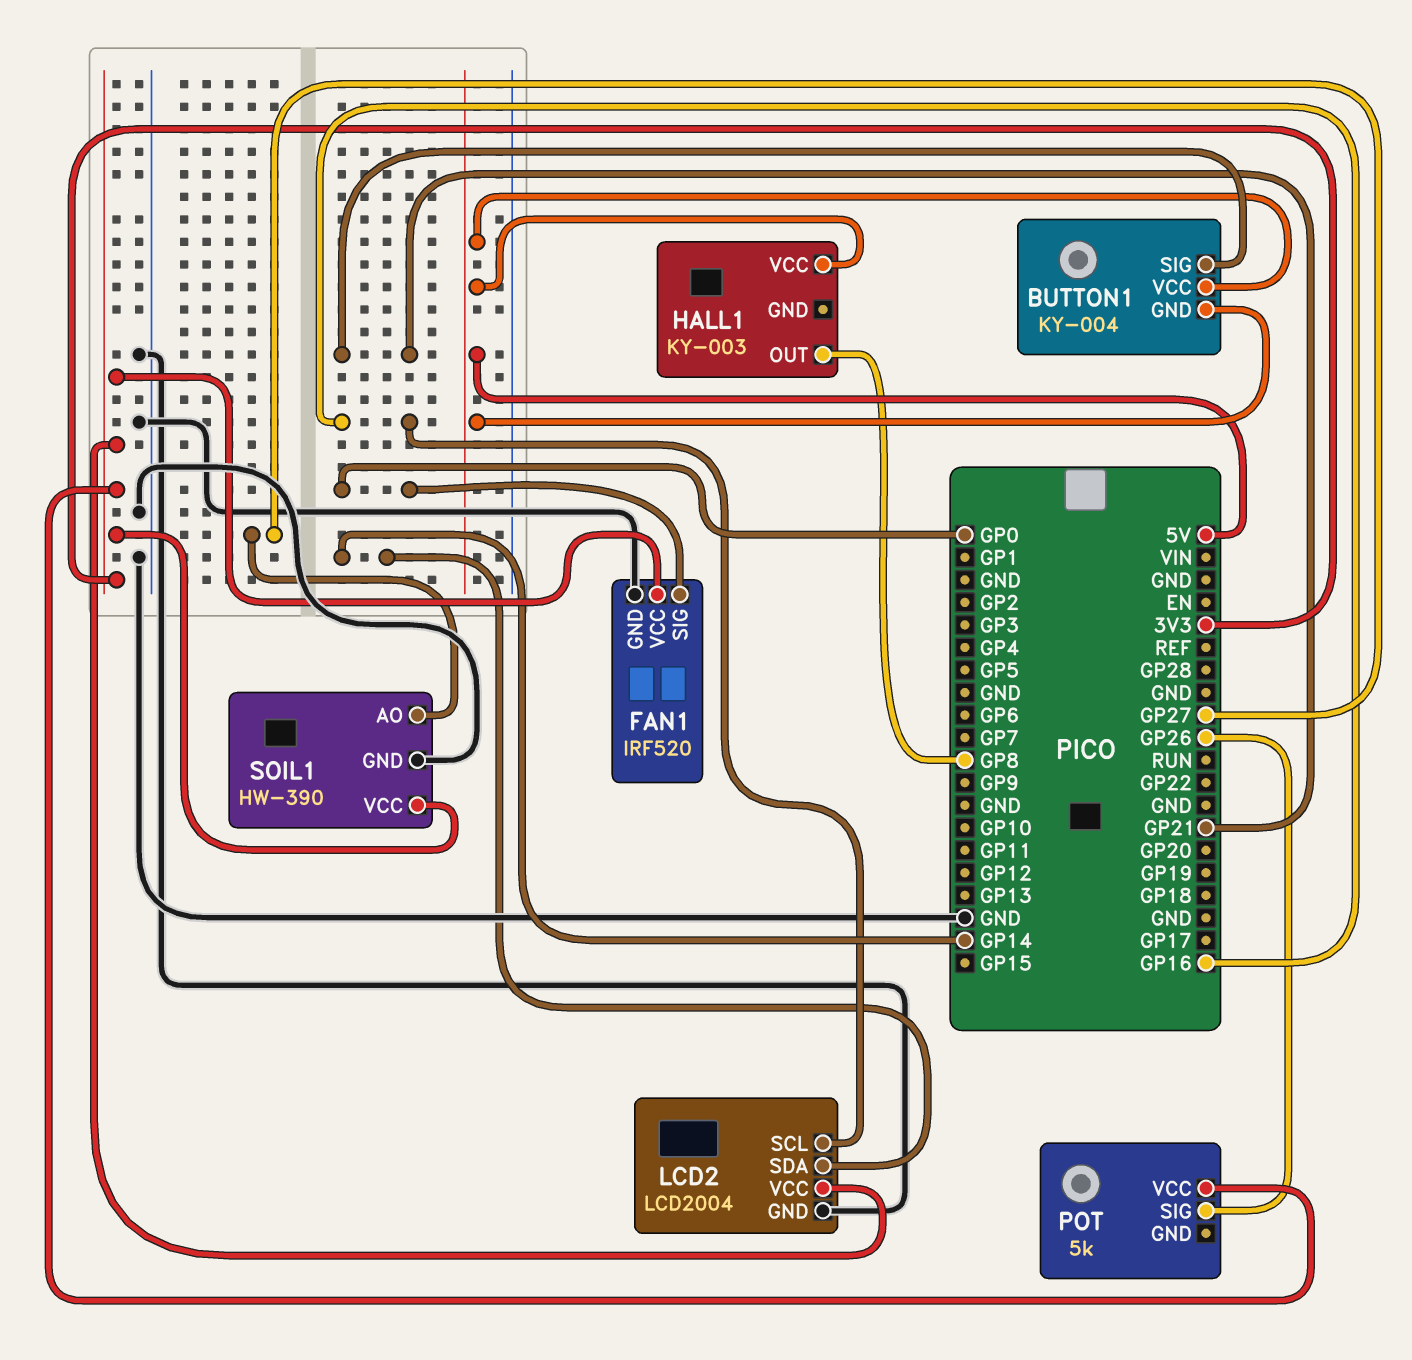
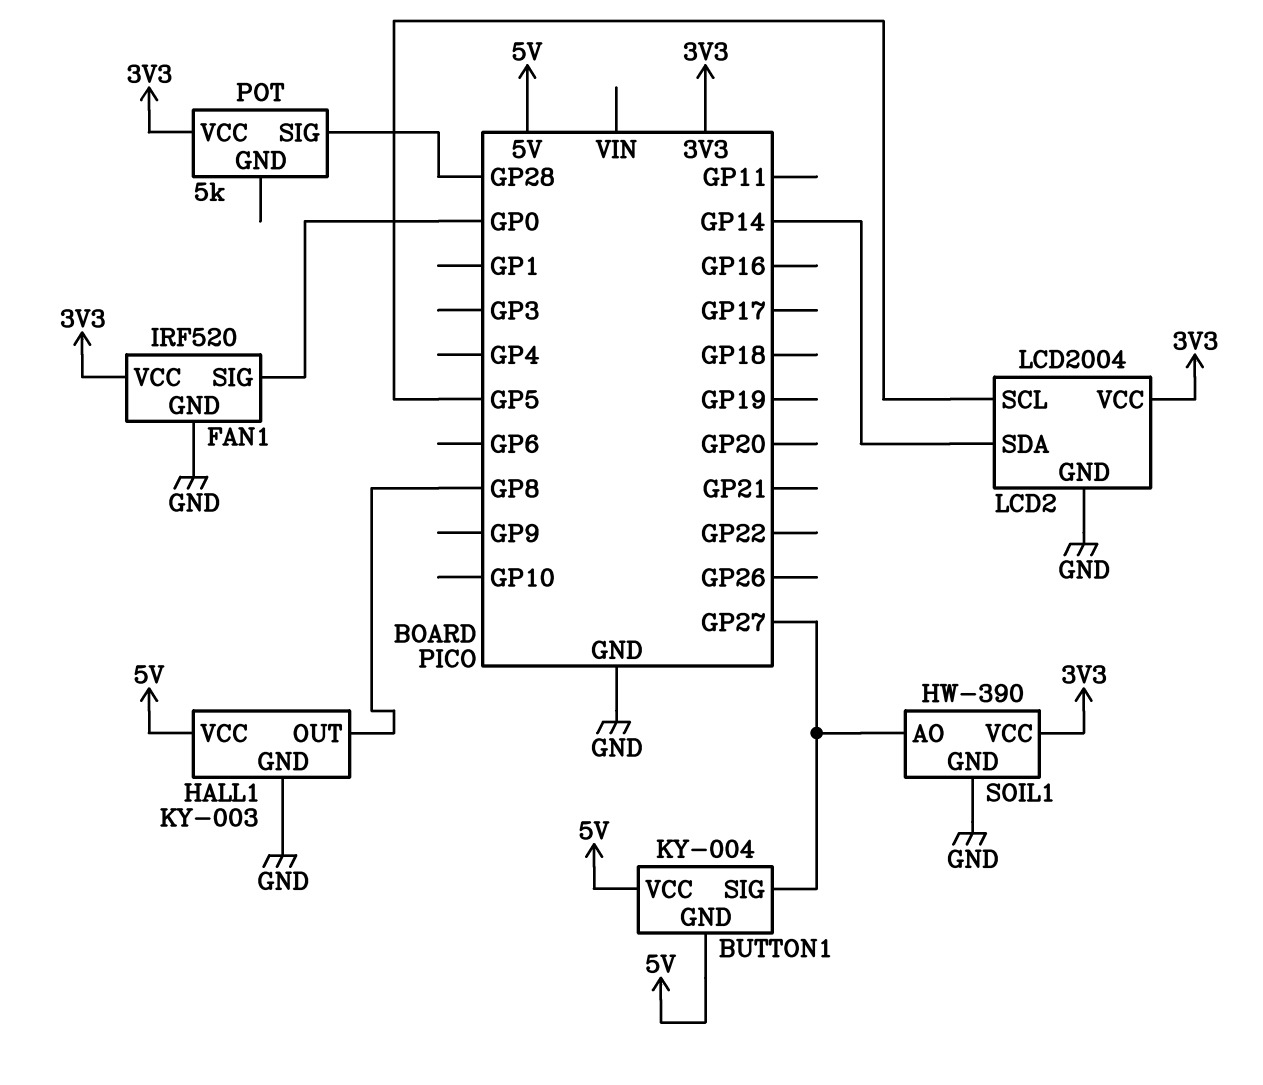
BUTTON1 pin SIG: GP21 -> GP27
HALL1 pin GND: none -> GND
LCD2 pin SCL: GP16 -> GP5
POT pin SIG: GP26 -> GP28

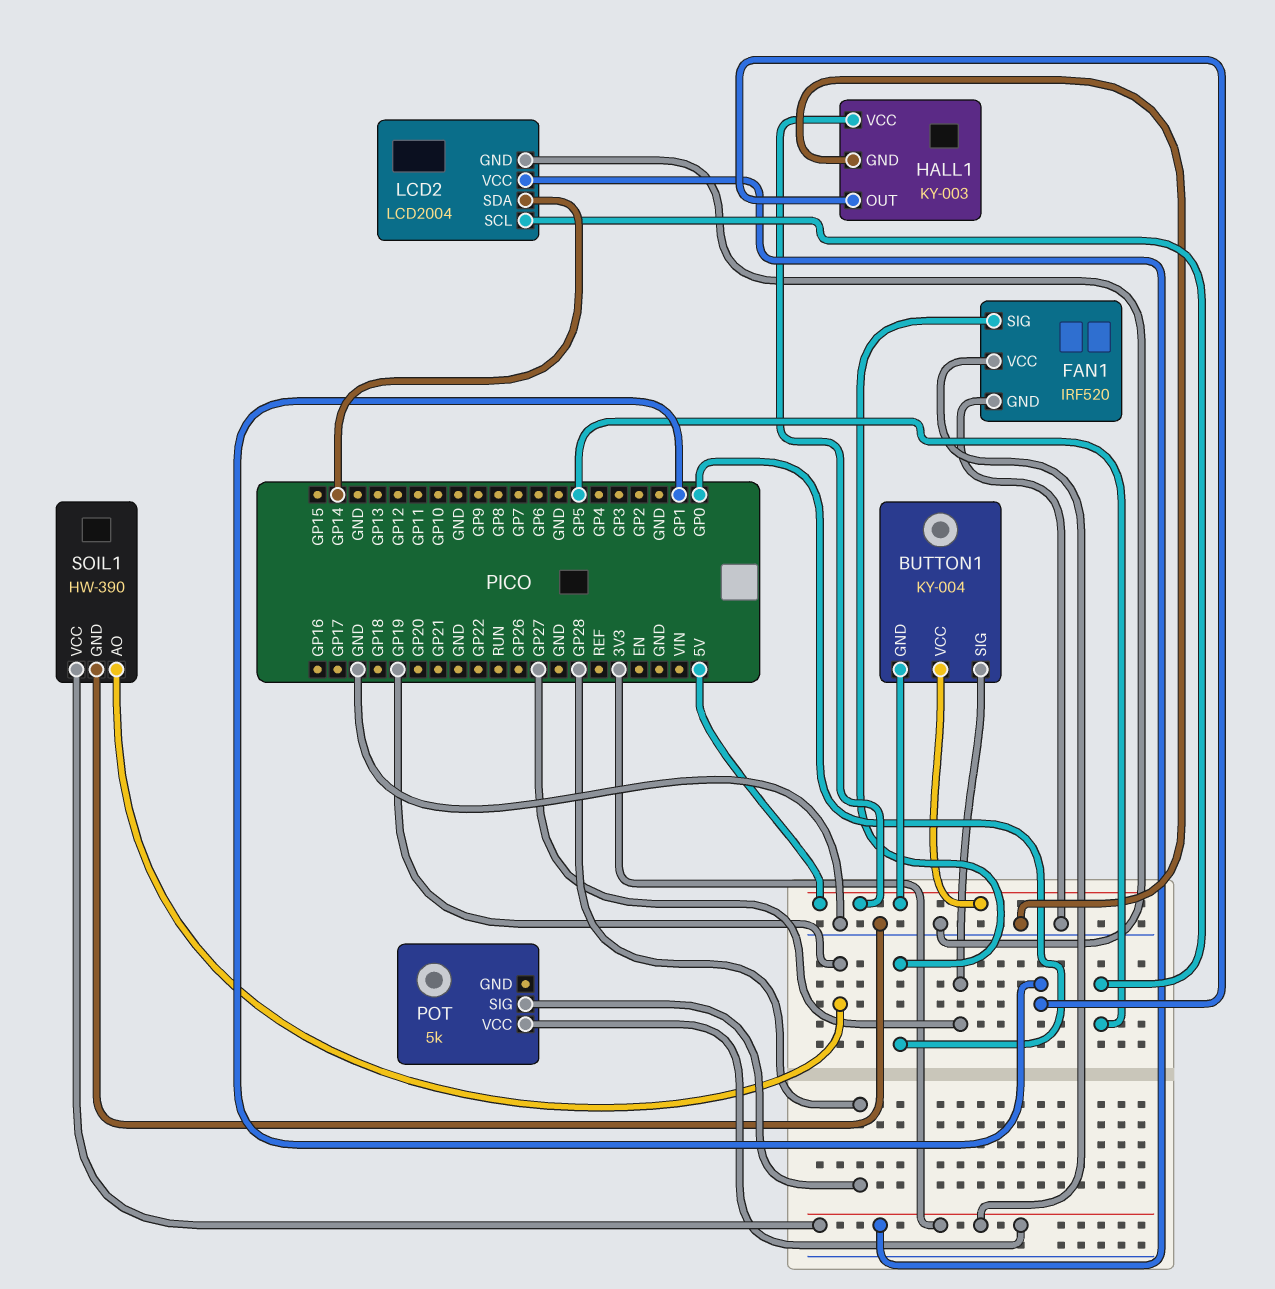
HALL1 pin OUT: GP8 -> GP1
SOIL1 pin AO: GP27 -> GP19

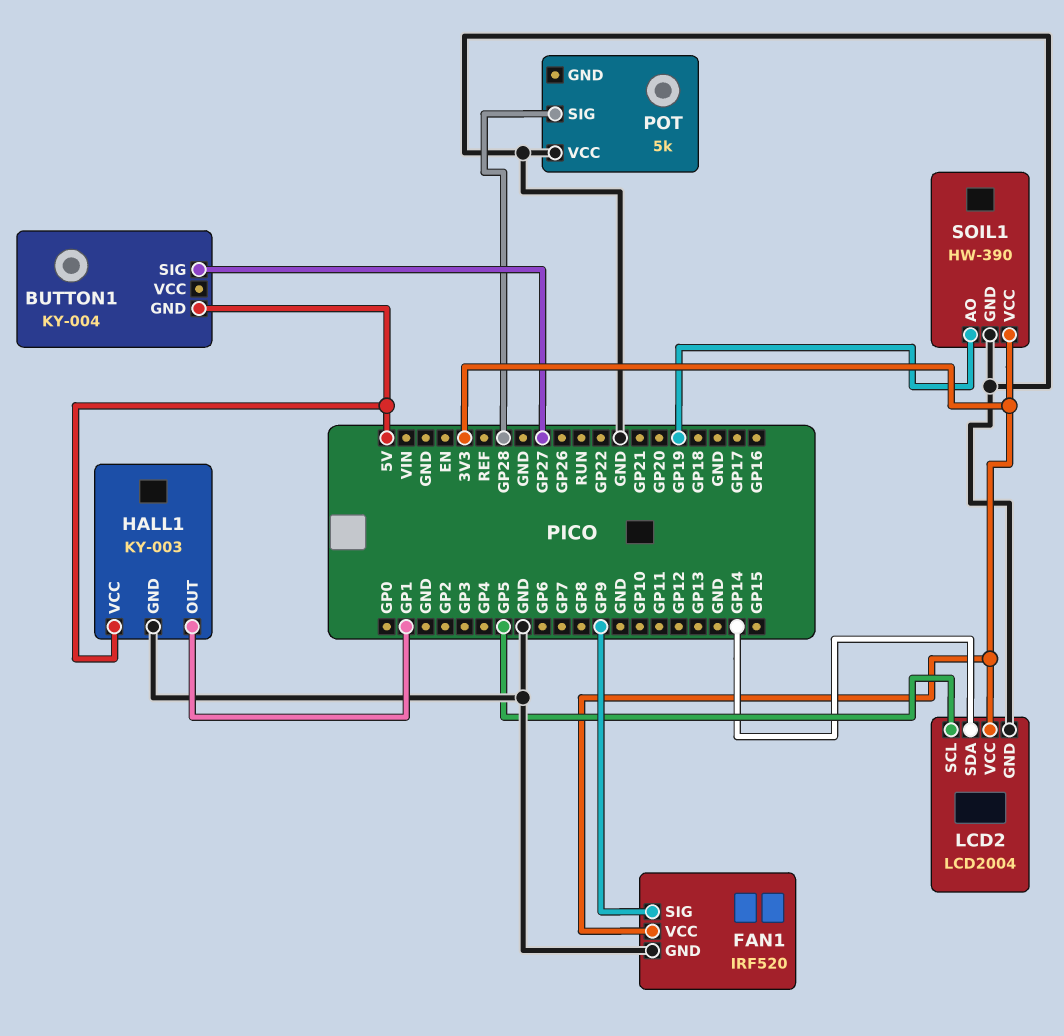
BUTTON1 pin VCC: 5V -> none
FAN1 pin SIG: GP0 -> GP9
POT pin VCC: 3V3 -> GND

